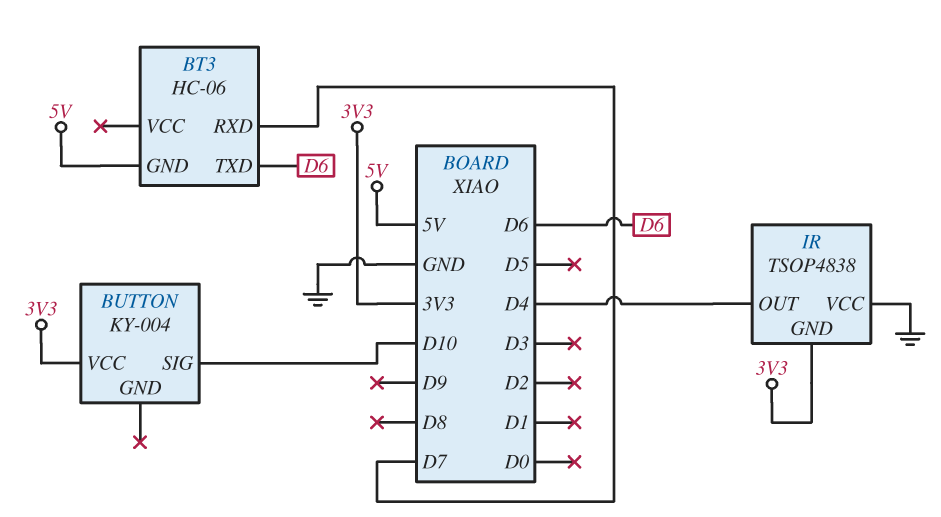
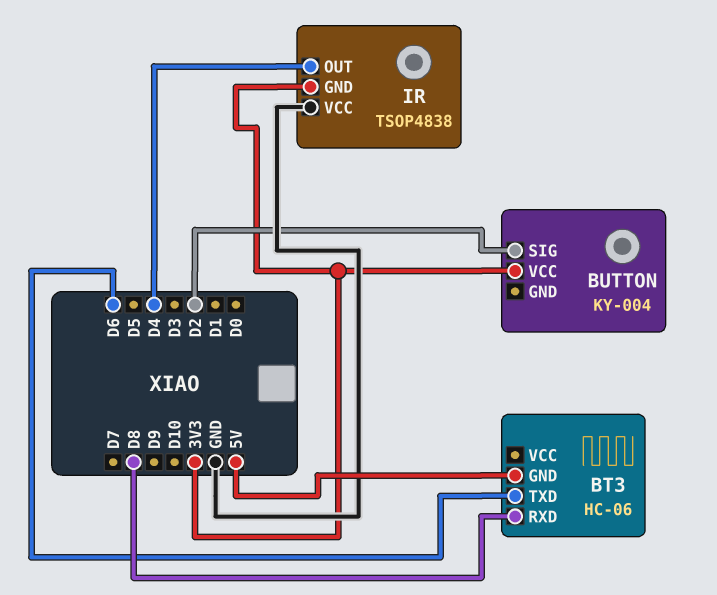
BT3 pin RXD: D7 -> D8
BUTTON pin SIG: D10 -> D2

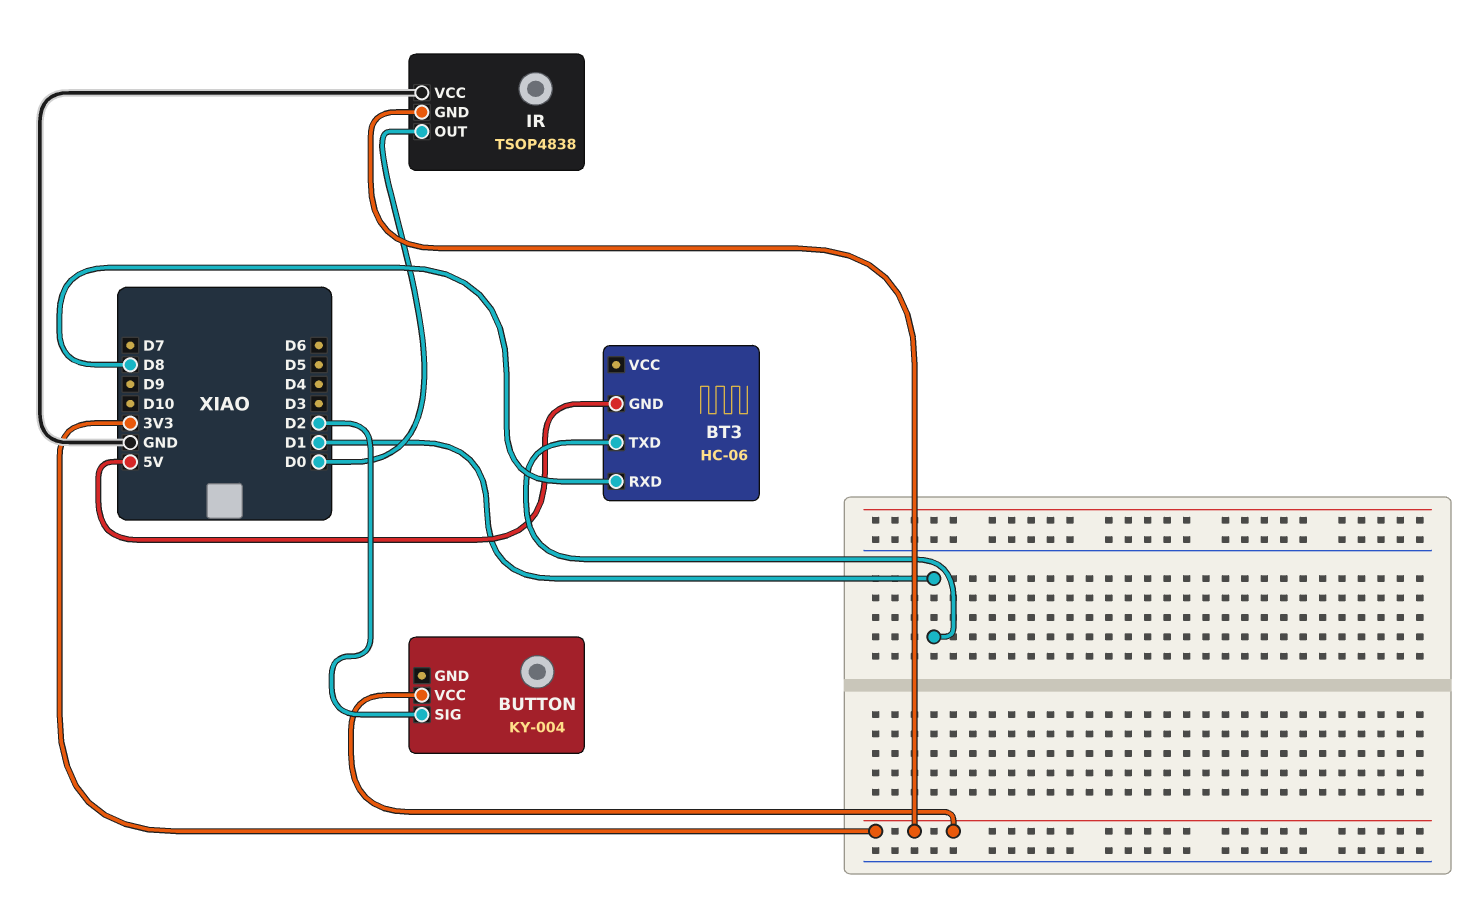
BT3 pin TXD: D6 -> D1
IR pin OUT: D4 -> D0

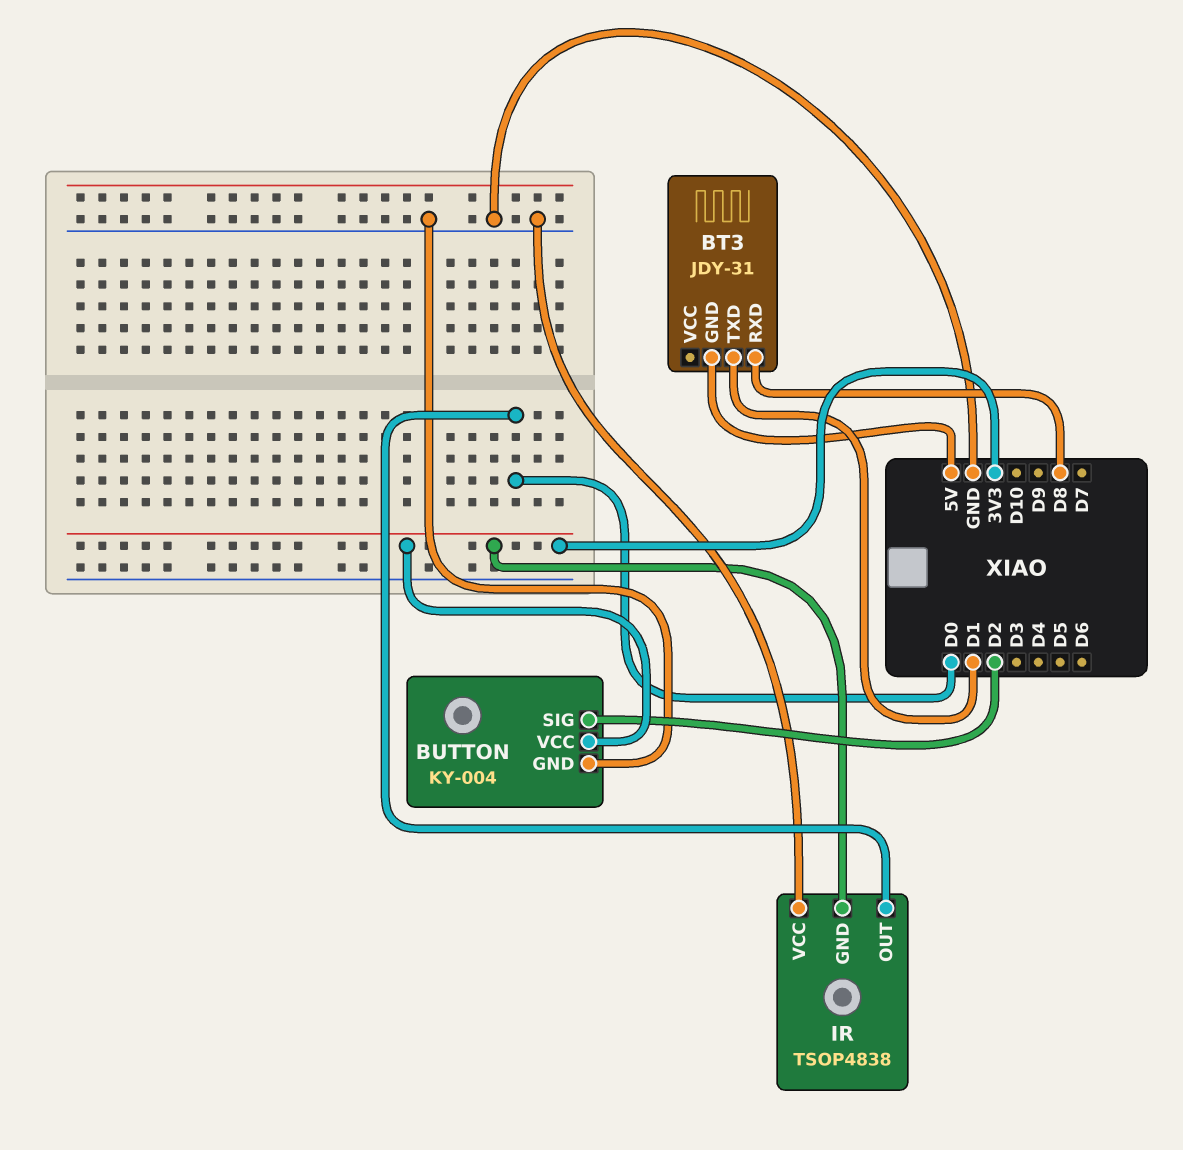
BT3: HC-06 -> JDY-31
BUTTON pin GND: none -> GND

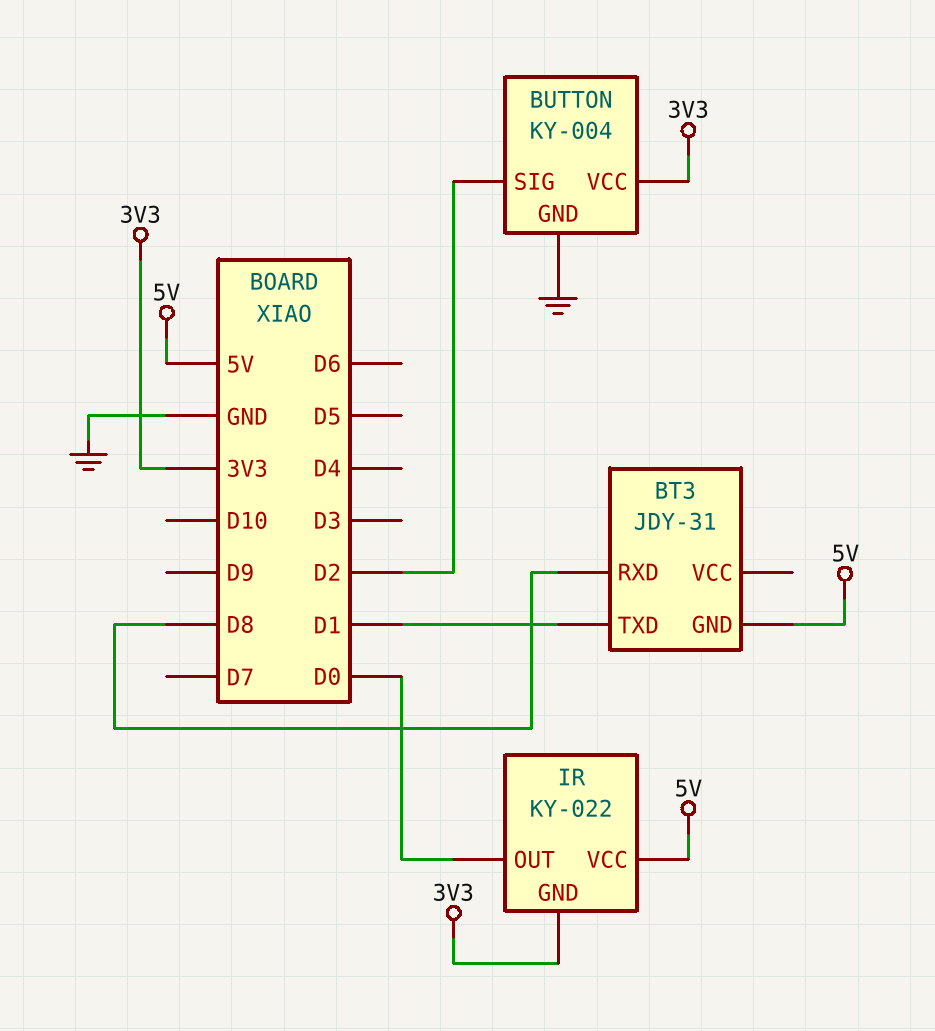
IR: TSOP4838 -> KY-022
IR pin VCC: GND -> 5V

